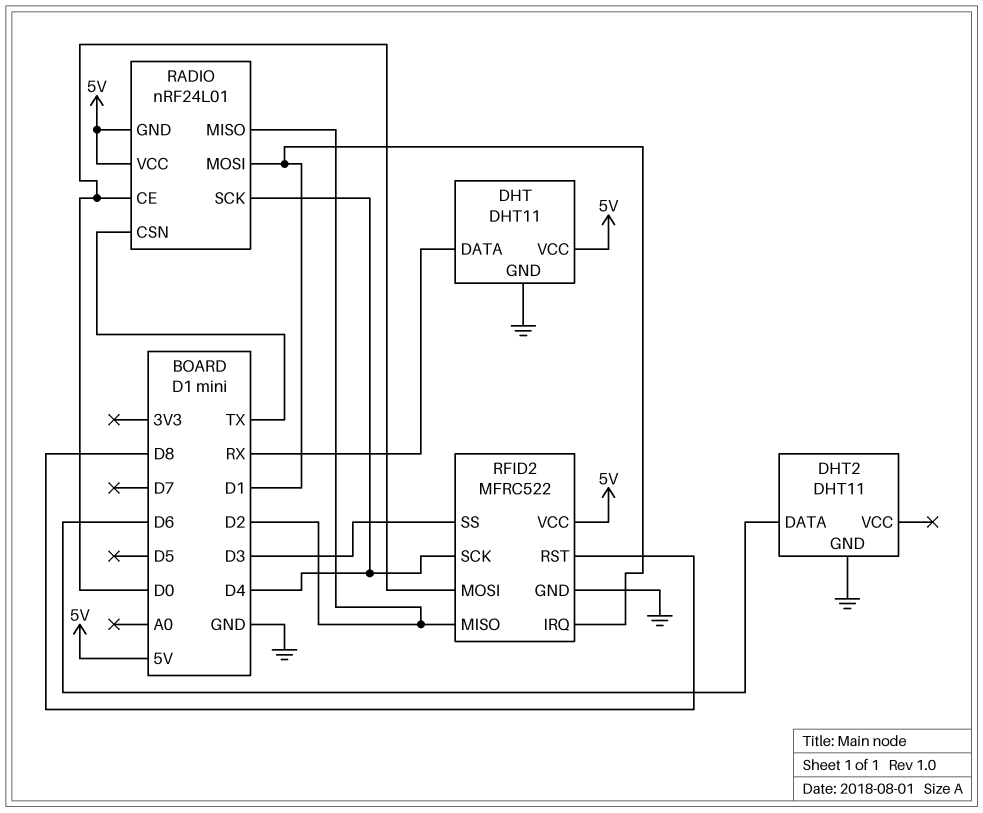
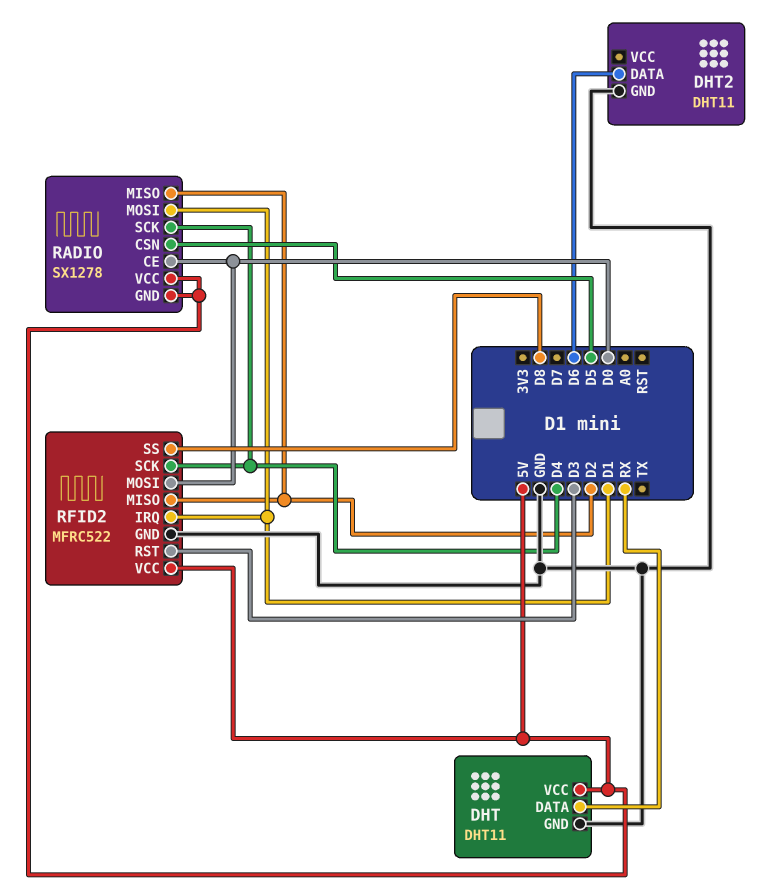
RADIO: nRF24L01 -> SX1278
RADIO pin CSN: TX -> D5
RFID2 pin RST: D8 -> D3
RFID2 pin SS: D3 -> D8

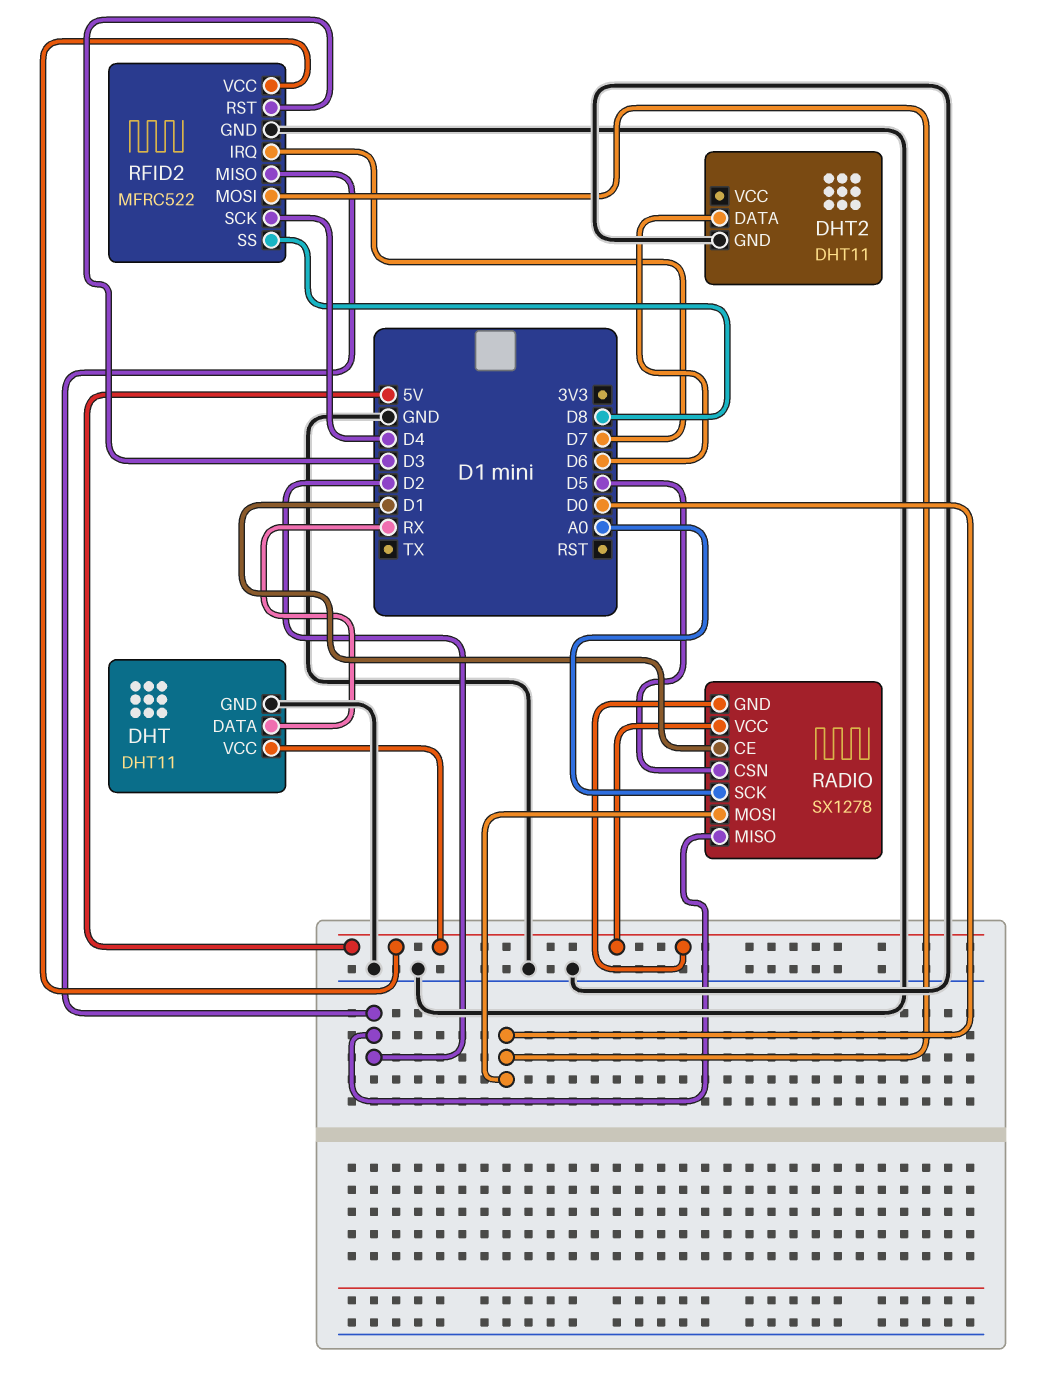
RADIO pin CE: D0 -> D1
RADIO pin MOSI: D1 -> D0
RADIO pin SCK: D4 -> A0
RFID2 pin IRQ: D1 -> D7

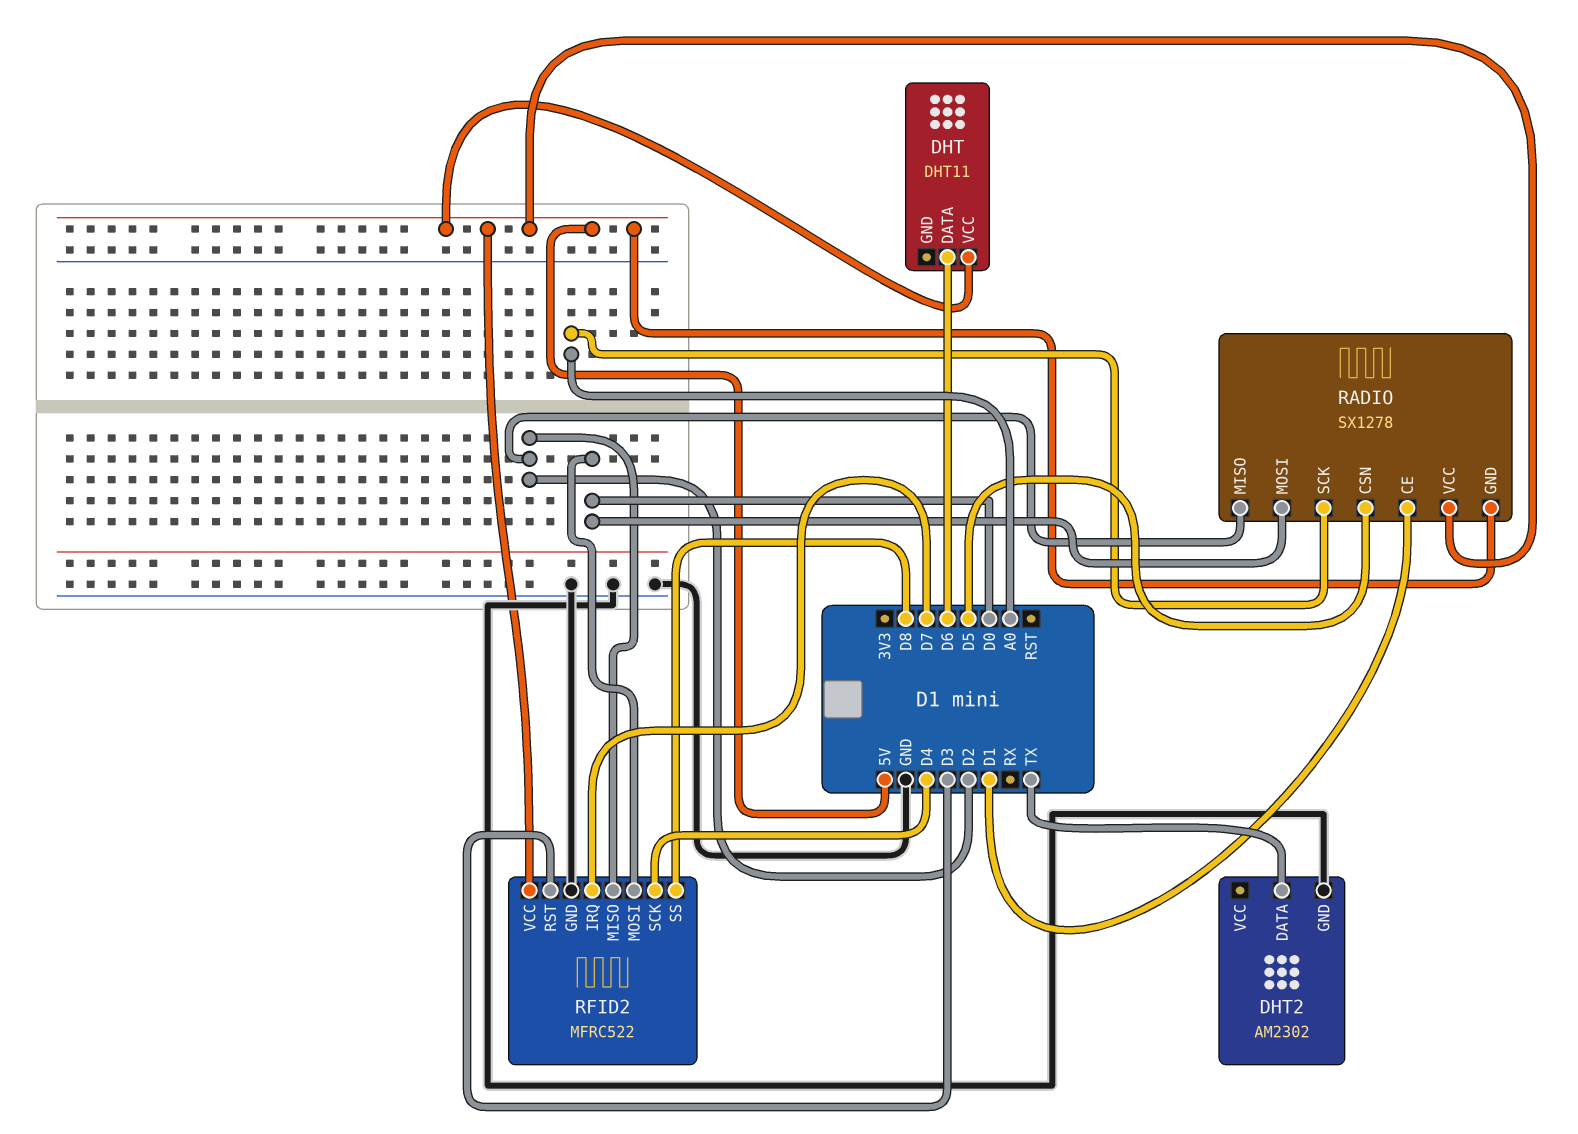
DHT pin DATA: RX -> D6
DHT pin GND: GND -> none
DHT2: DHT11 -> AM2302
DHT2 pin DATA: D6 -> TX

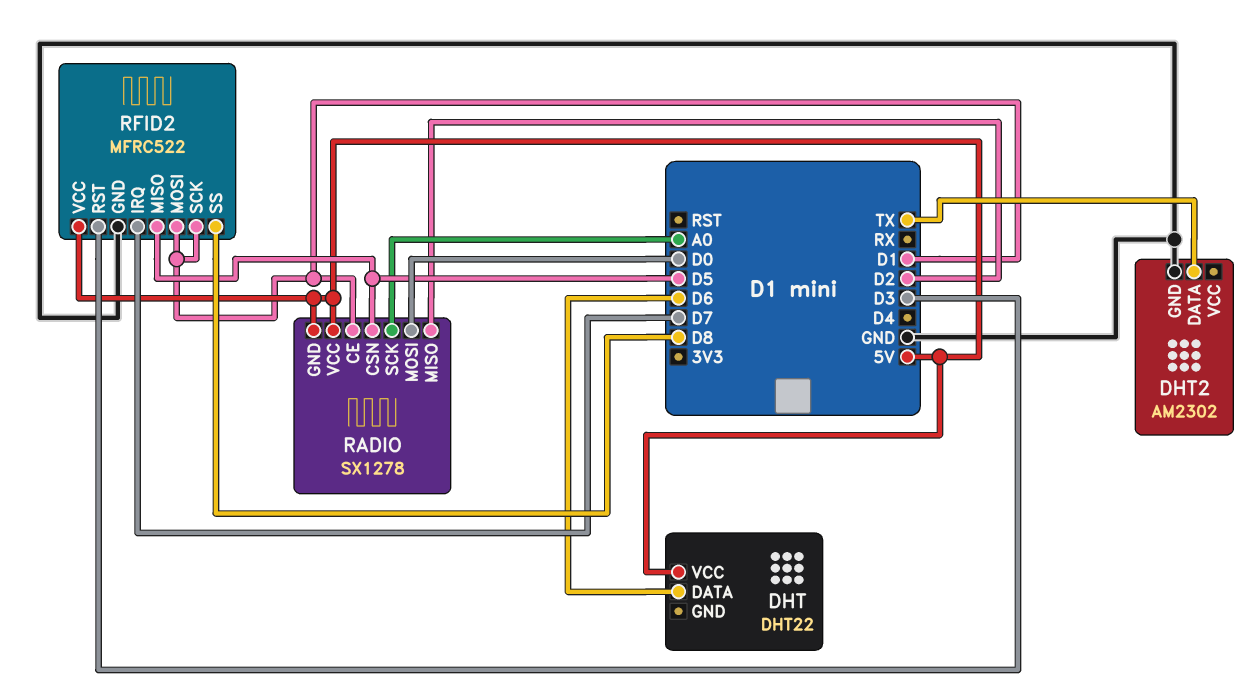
DHT: DHT11 -> DHT22
RFID2 pin MISO: D2 -> D5
RFID2 pin MOSI: D0 -> D1
RFID2 pin SCK: D4 -> D1

